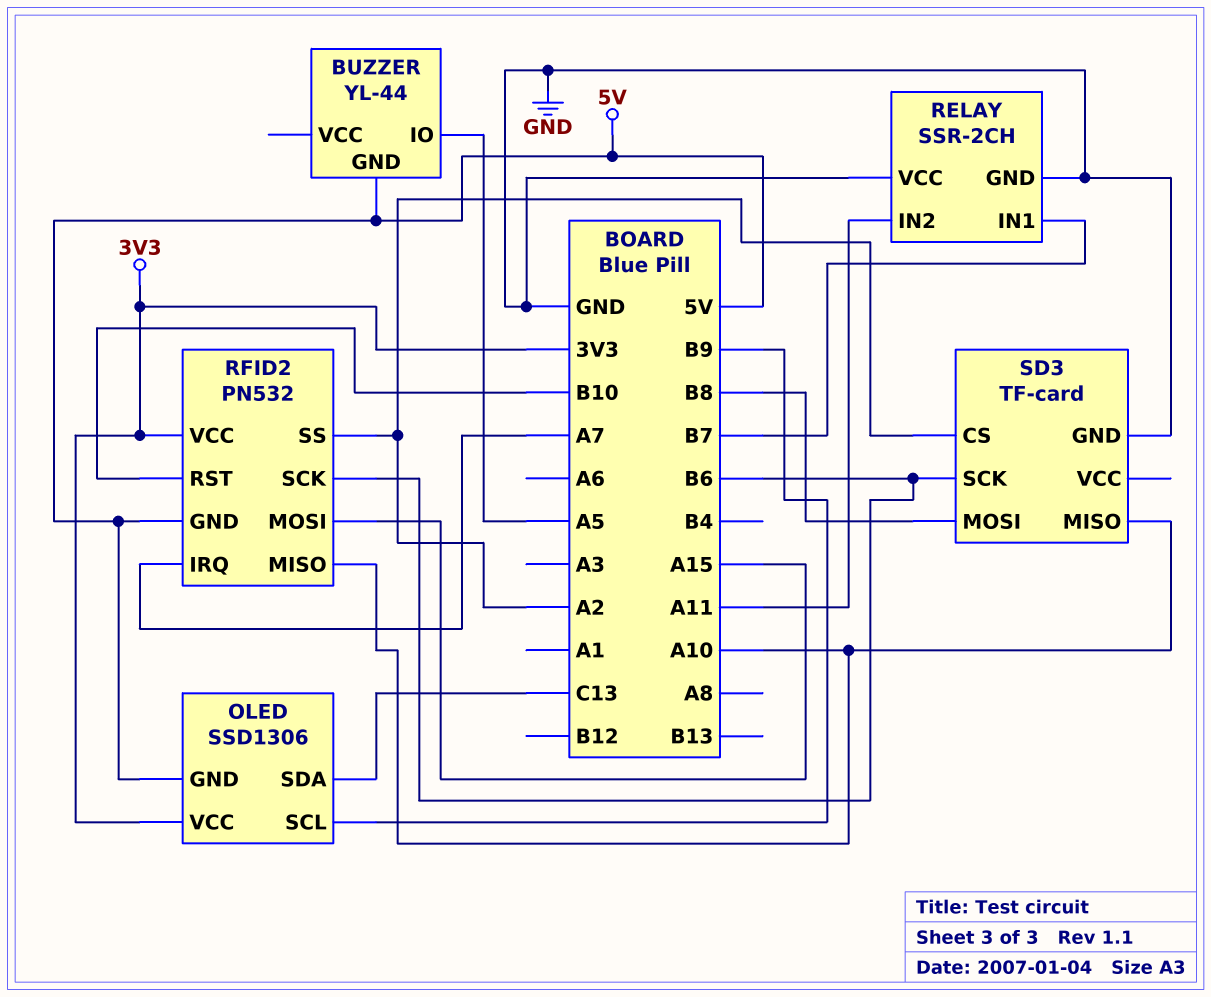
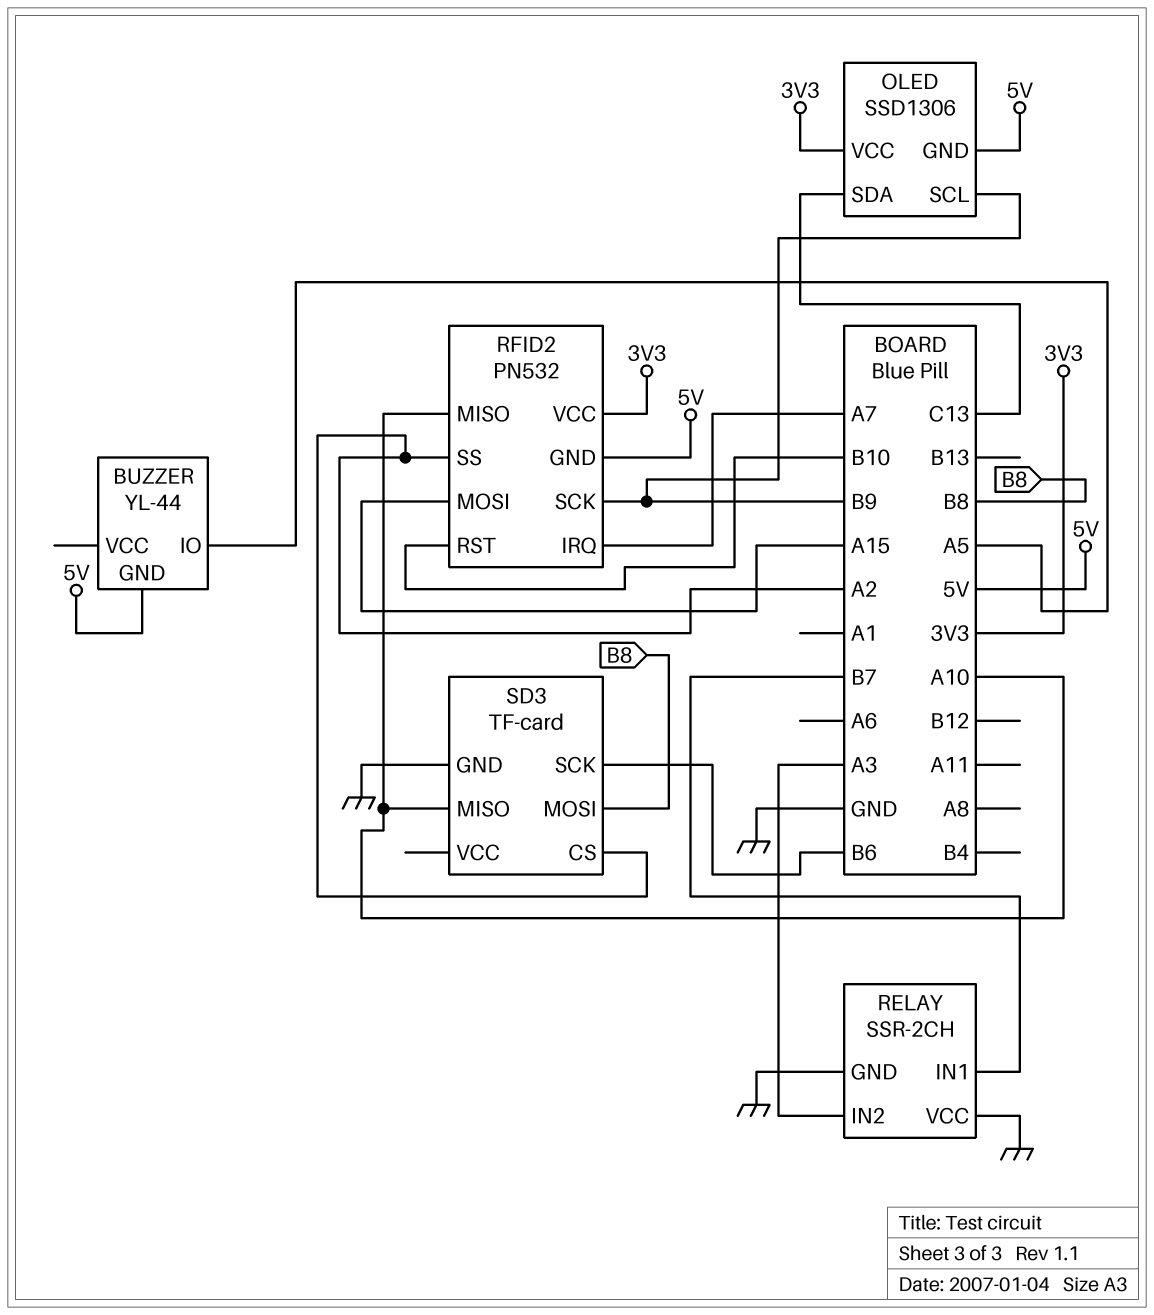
RELAY pin IN2: A11 -> A3
RFID2 pin SCK: B6 -> B9

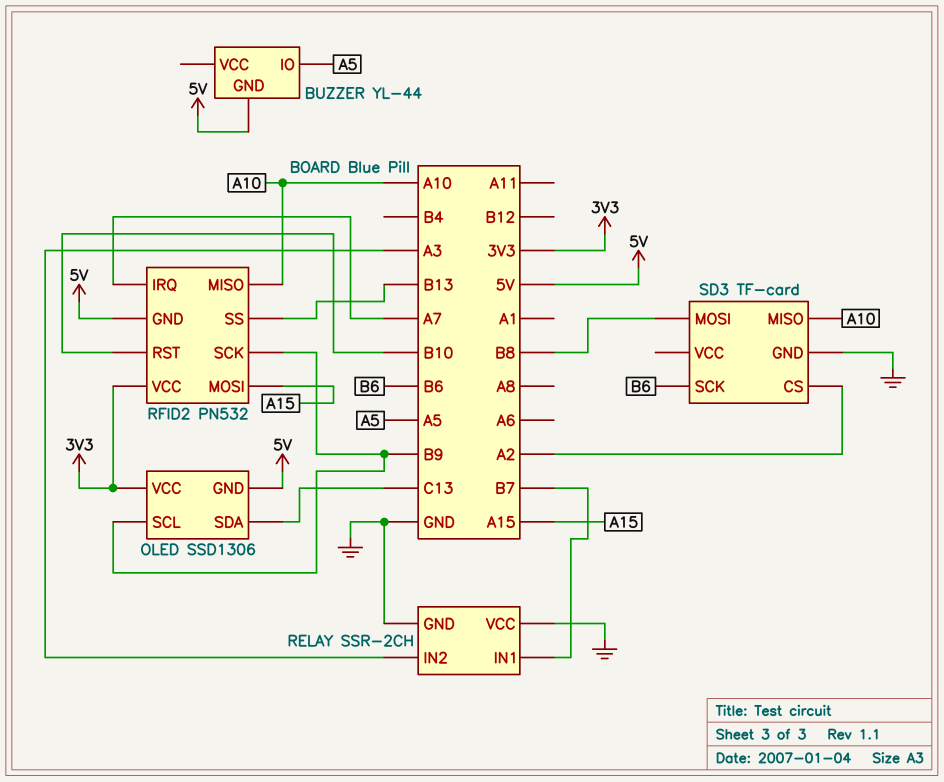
RFID2 pin SS: A2 -> B13

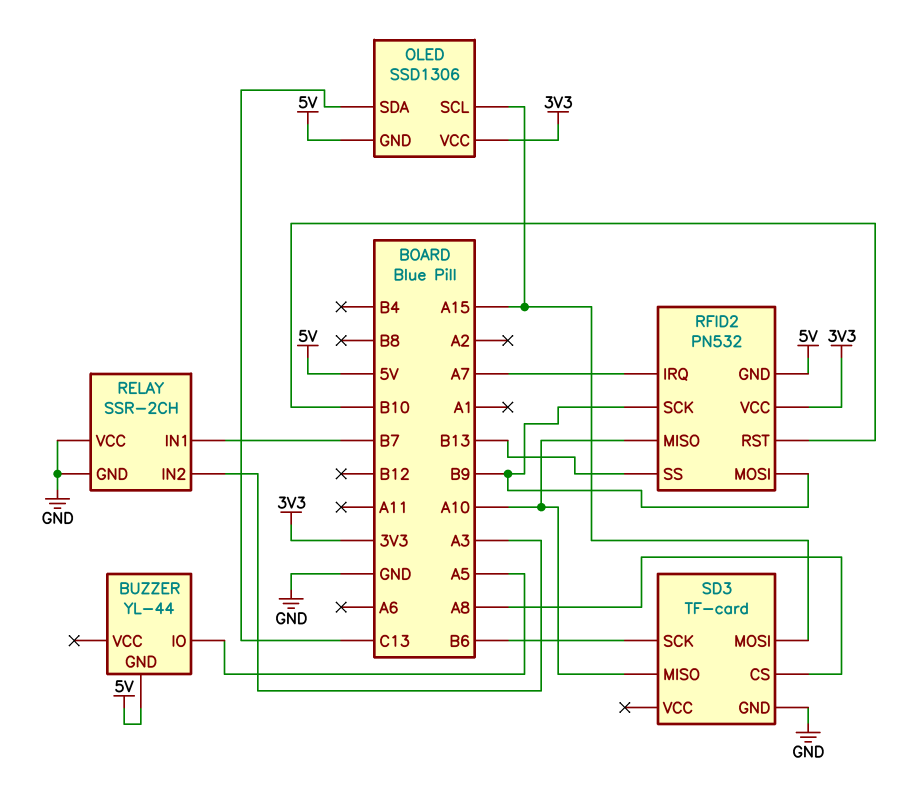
OLED pin SCL: B9 -> A15
RFID2 pin MOSI: A15 -> B9
SD3 pin CS: A2 -> A8
SD3 pin MOSI: B8 -> A15

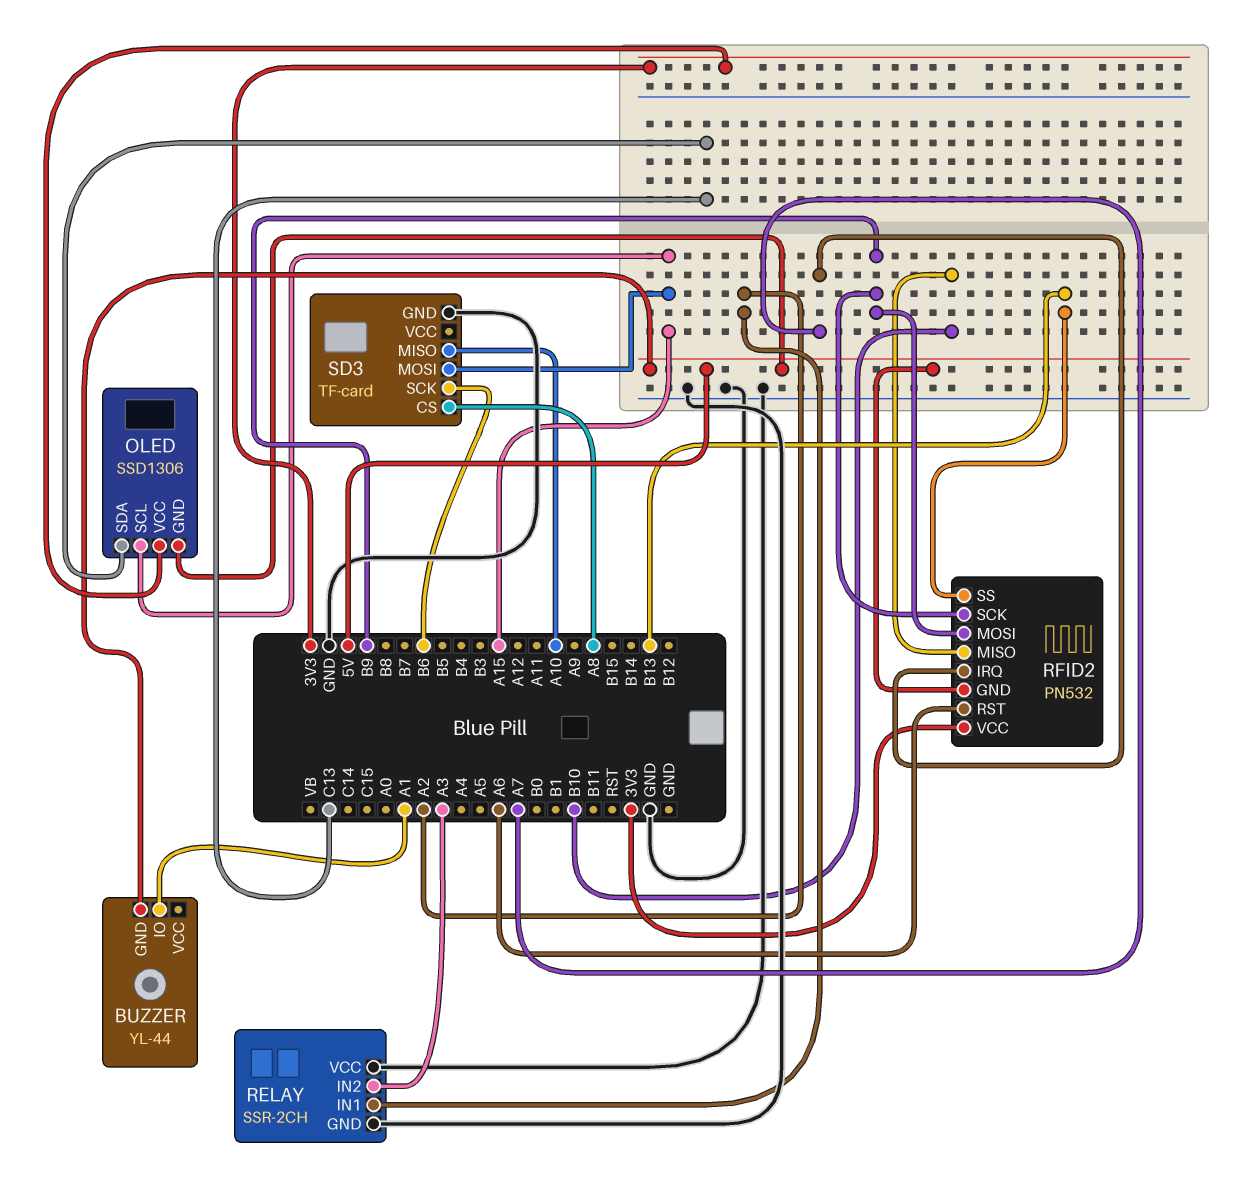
BUZZER pin IO: A5 -> A1
RELAY pin IN1: B7 -> A2
RFID2 pin MISO: A10 -> B10
RFID2 pin RST: B10 -> A6

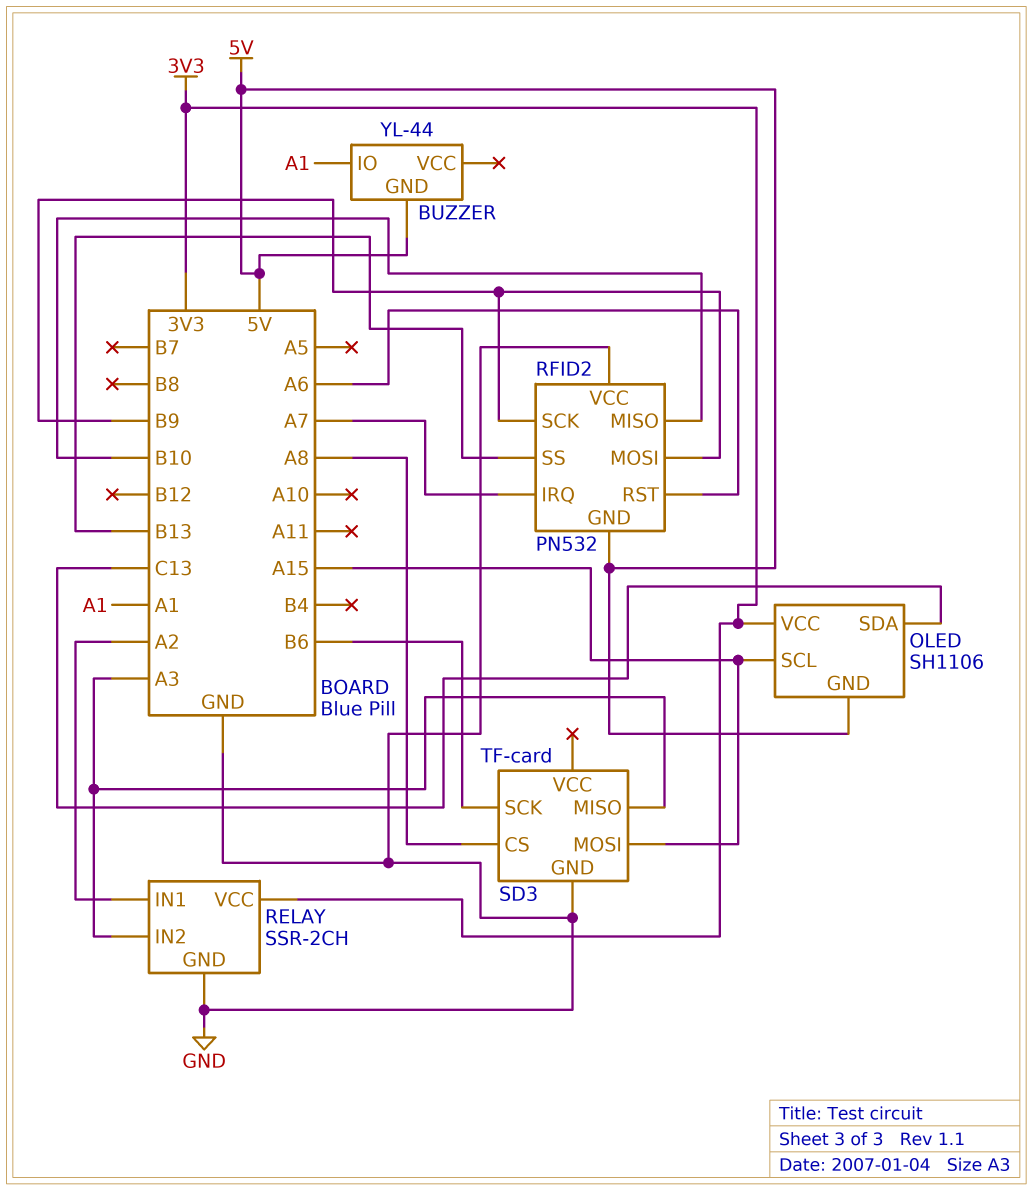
OLED: SSD1306 -> SH1106
RELAY pin VCC: GND -> 3V3
RFID2 pin VCC: 3V3 -> GND
SD3 pin MISO: A10 -> A3

